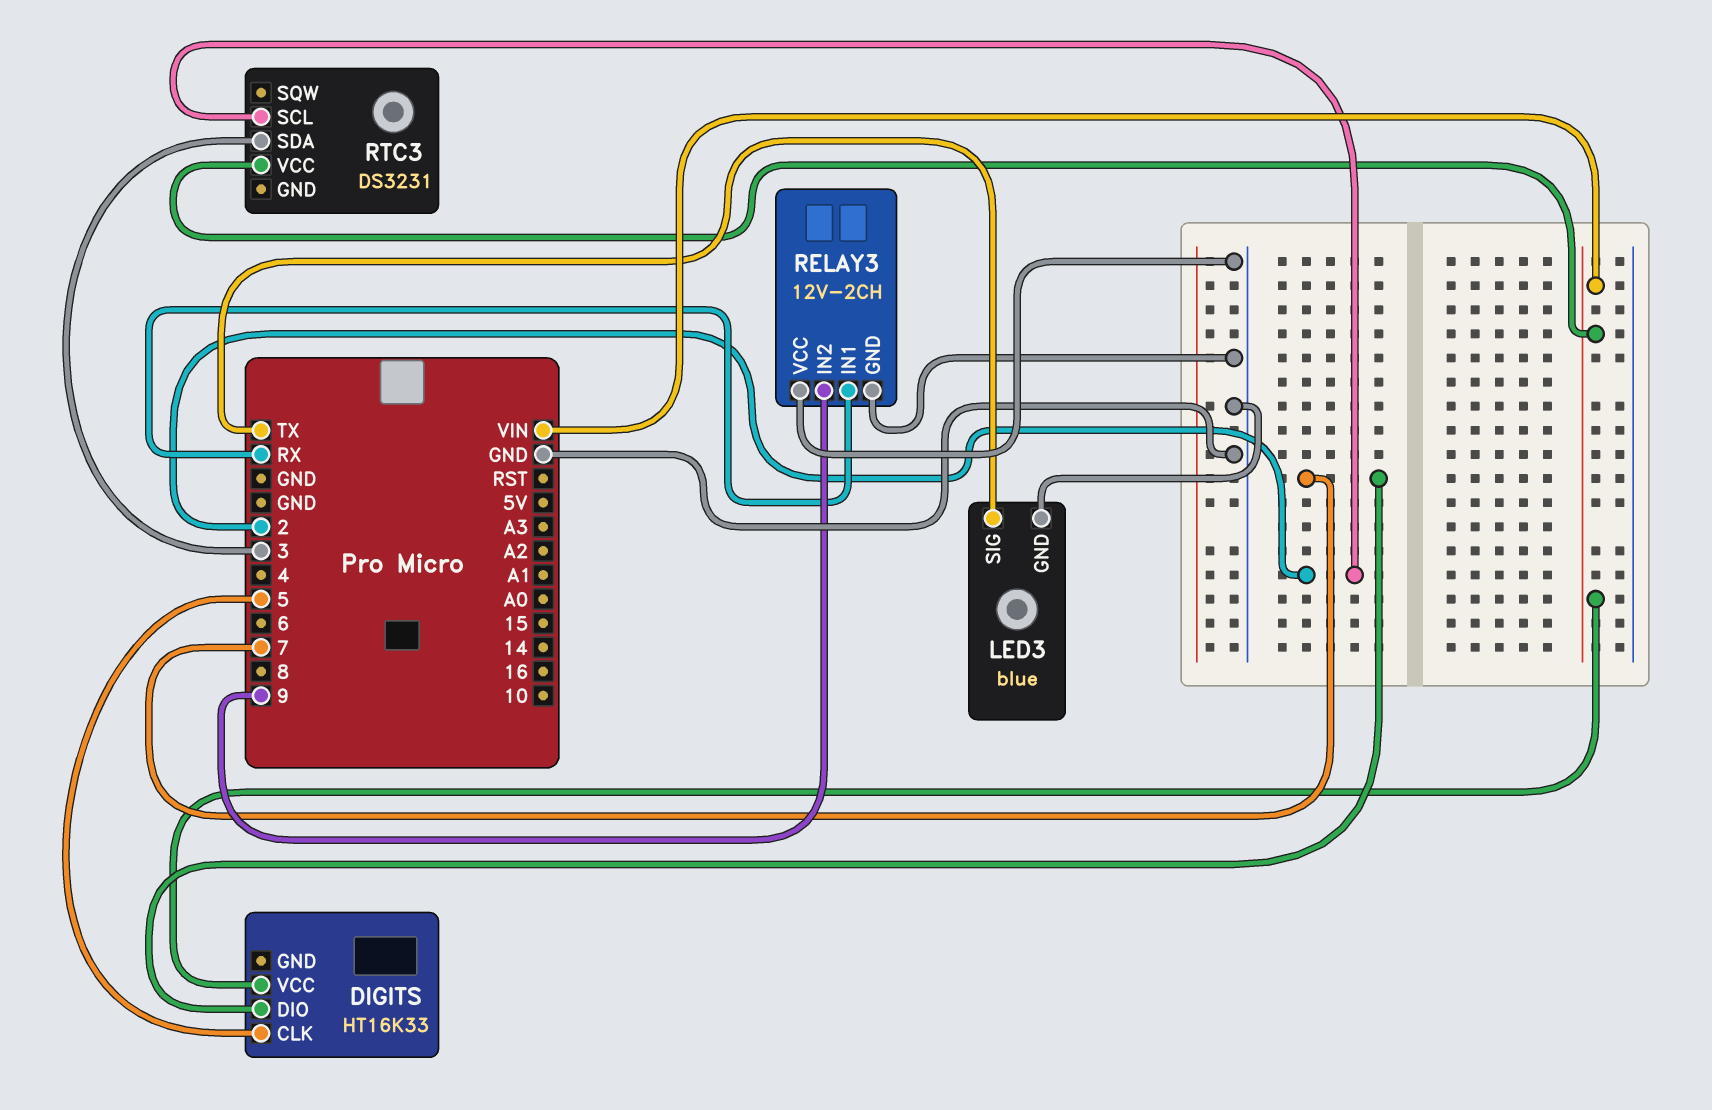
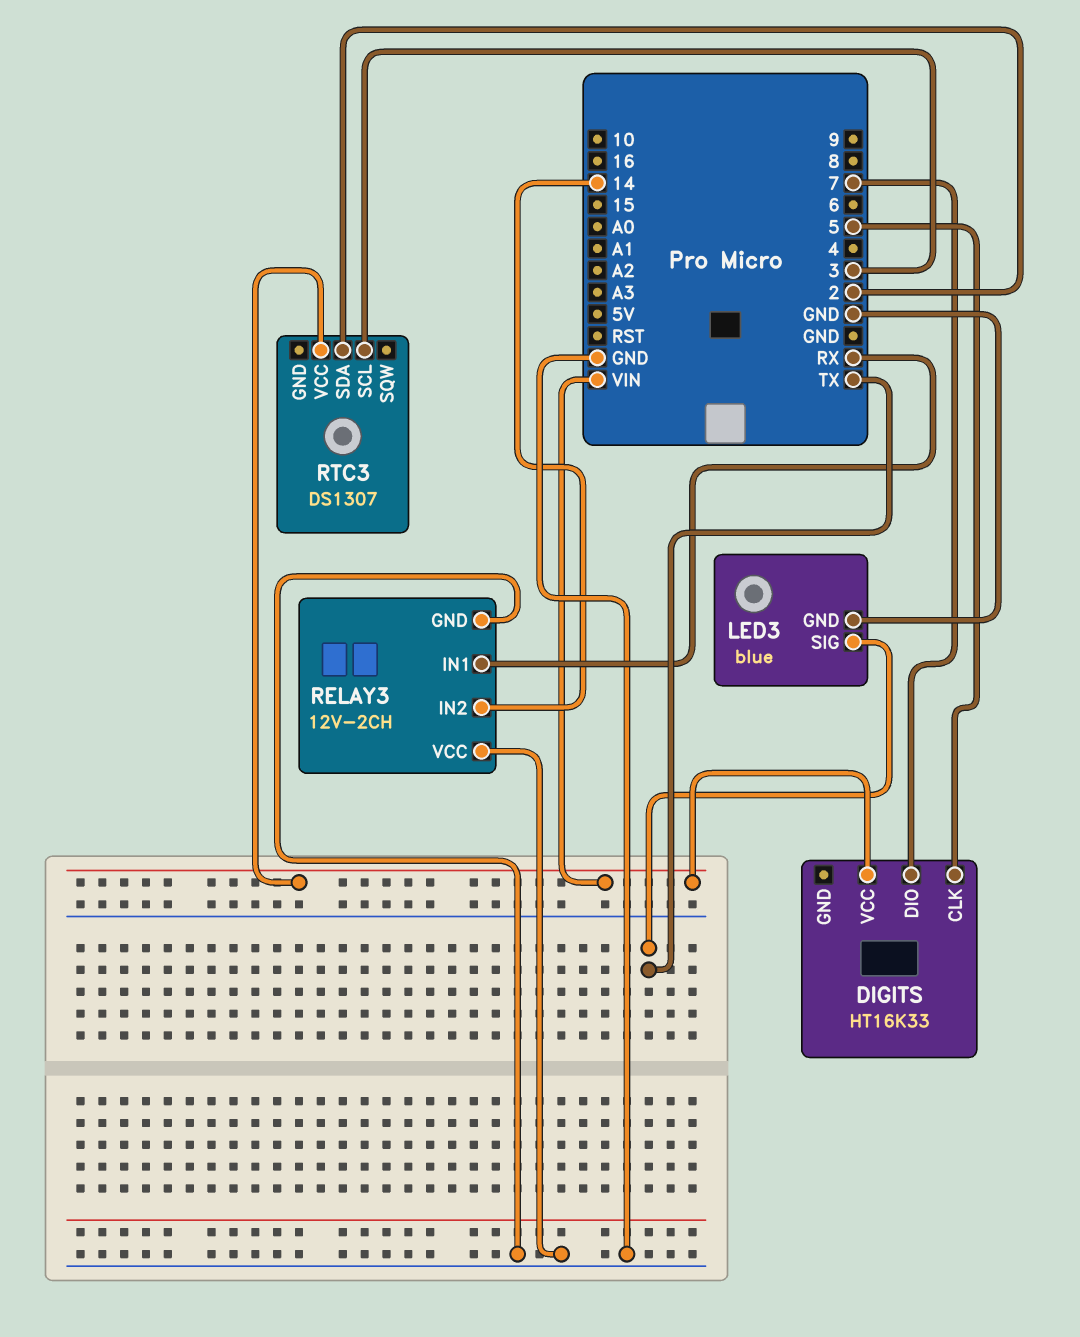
RELAY3 pin IN2: 9 -> 14
RTC3: DS3231 -> DS1307
RTC3 pin SCL: 2 -> 3
RTC3 pin SDA: 3 -> 2

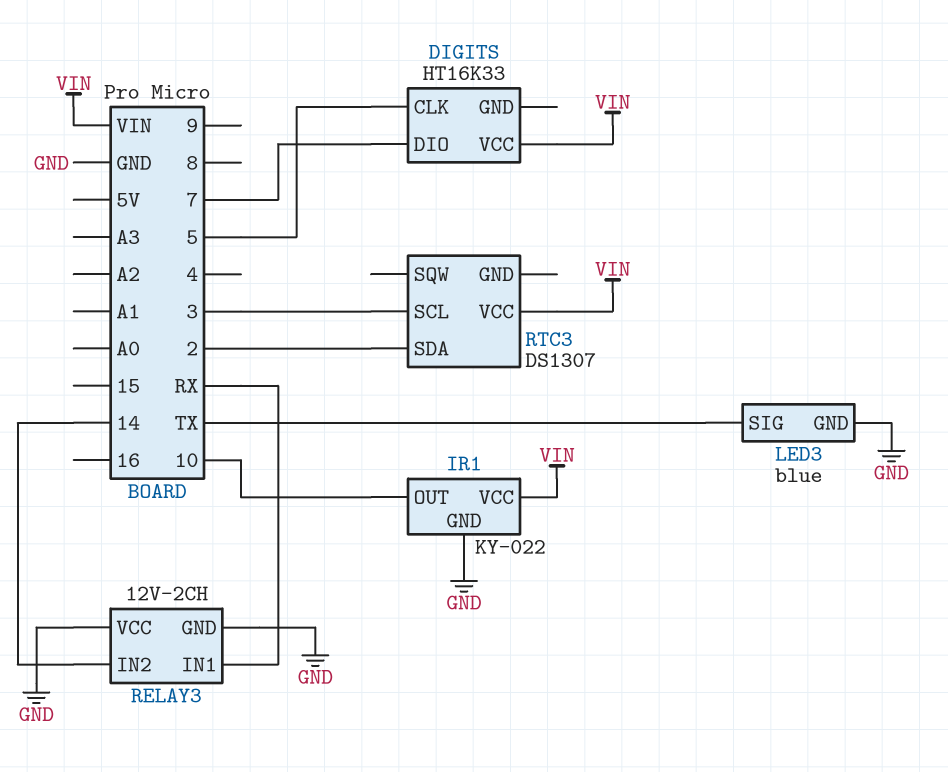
IR1: none -> KY-022
IR1 pin GND: none -> GND
IR1 pin OUT: none -> 10
IR1 pin VCC: none -> VIN

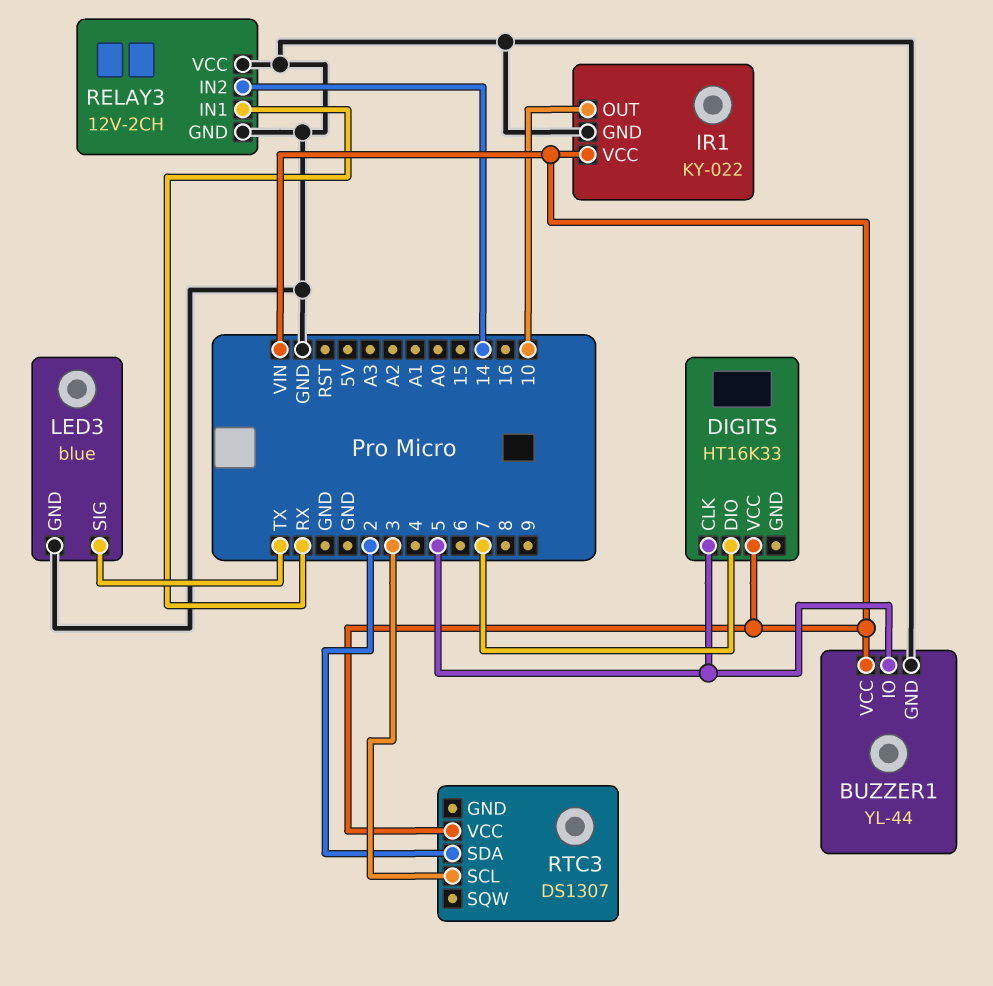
BUZZER1: none -> YL-44
BUZZER1 pin GND: none -> GND
BUZZER1 pin IO: none -> 5
BUZZER1 pin VCC: none -> VIN

